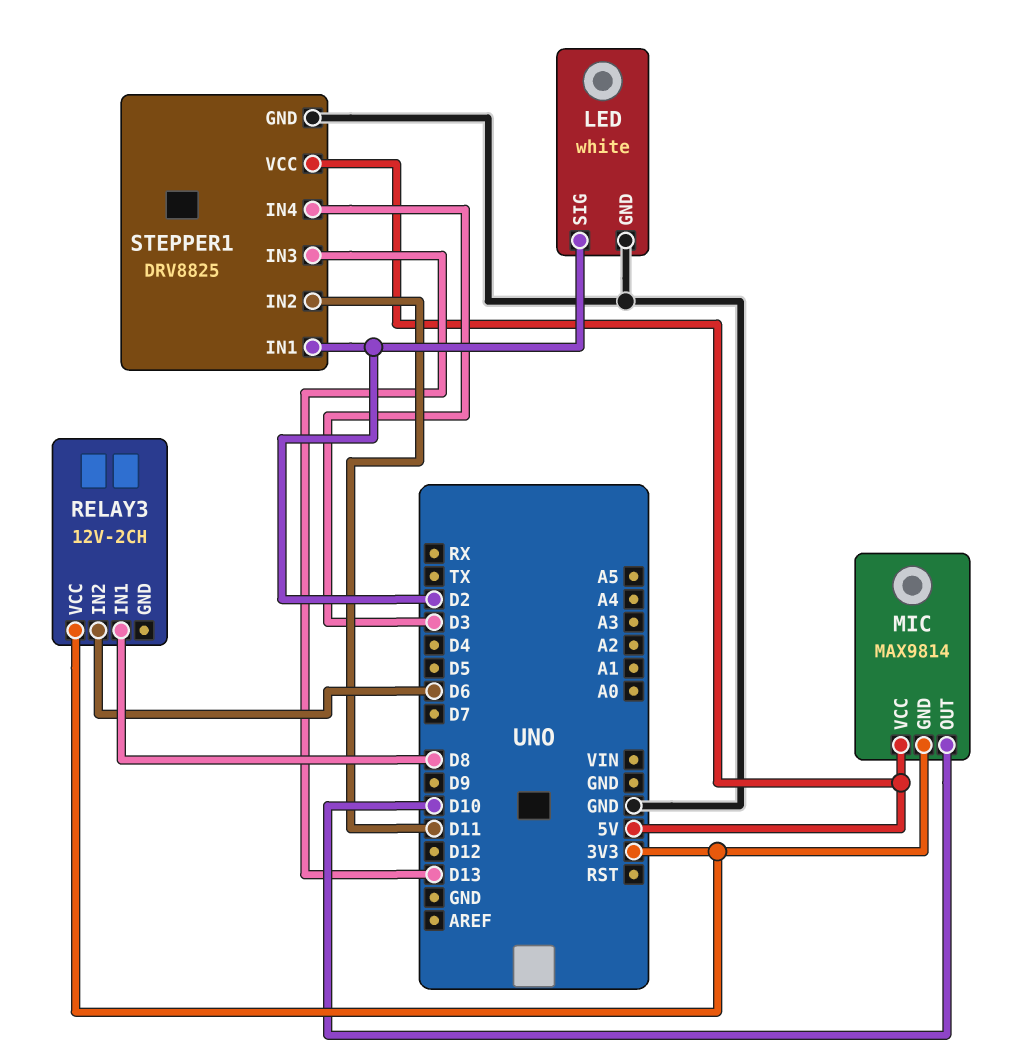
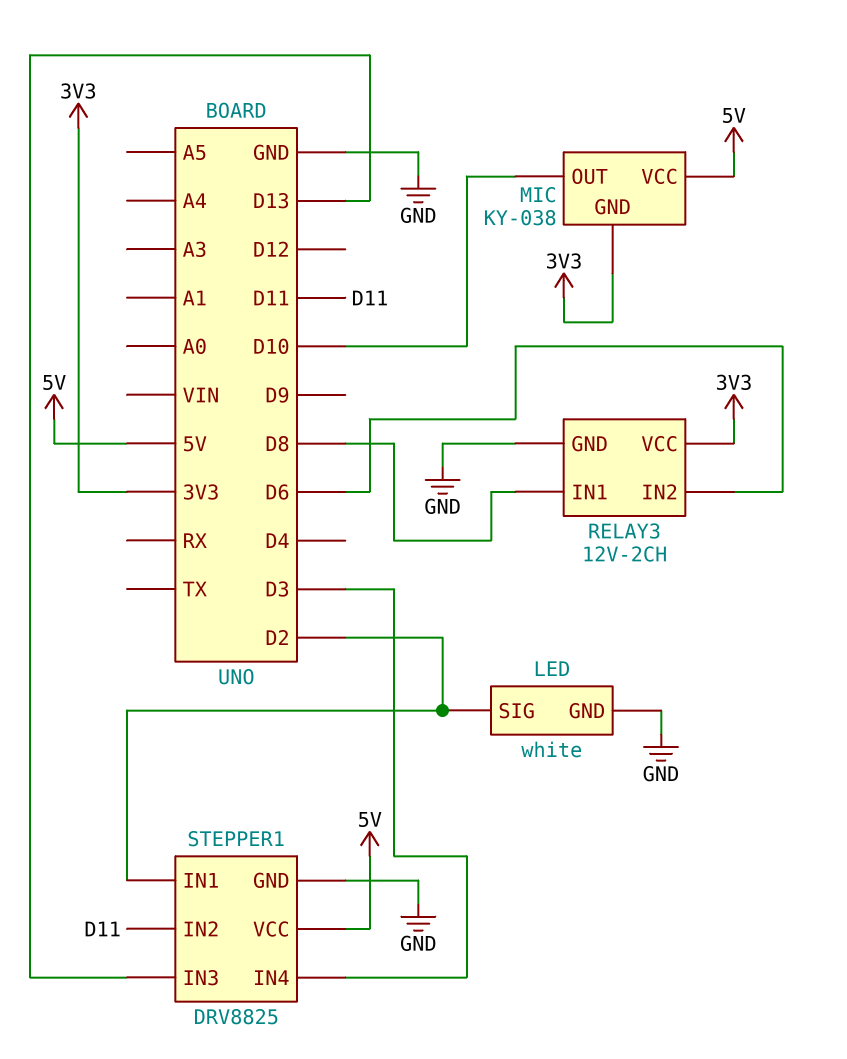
MIC: MAX9814 -> KY-038
RELAY3 pin GND: none -> GND

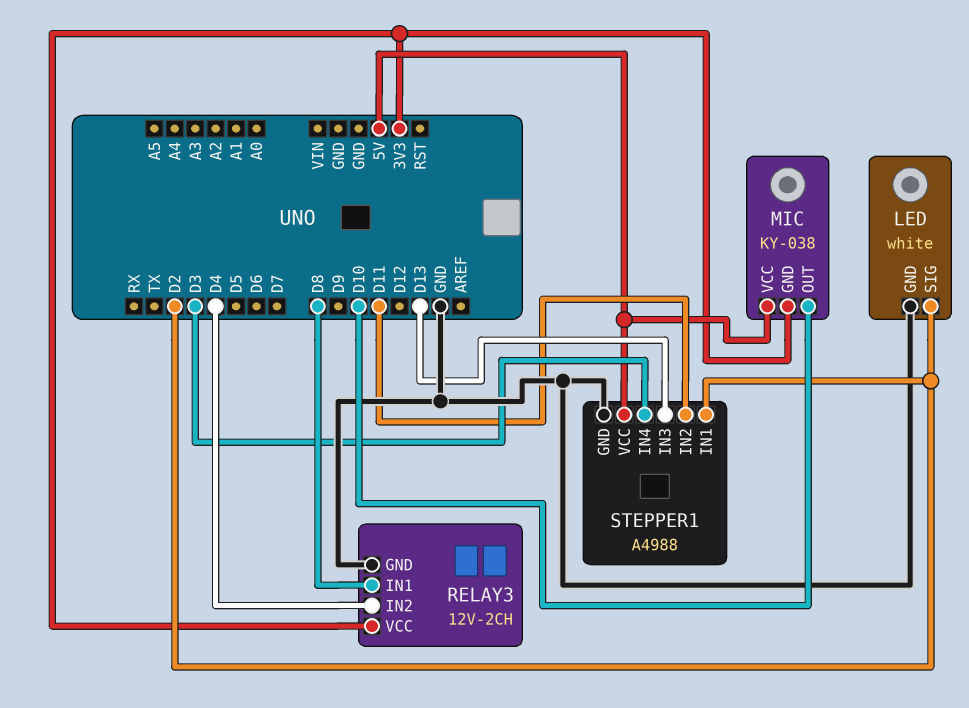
RELAY3 pin IN2: D6 -> D4
STEPPER1: DRV8825 -> A4988

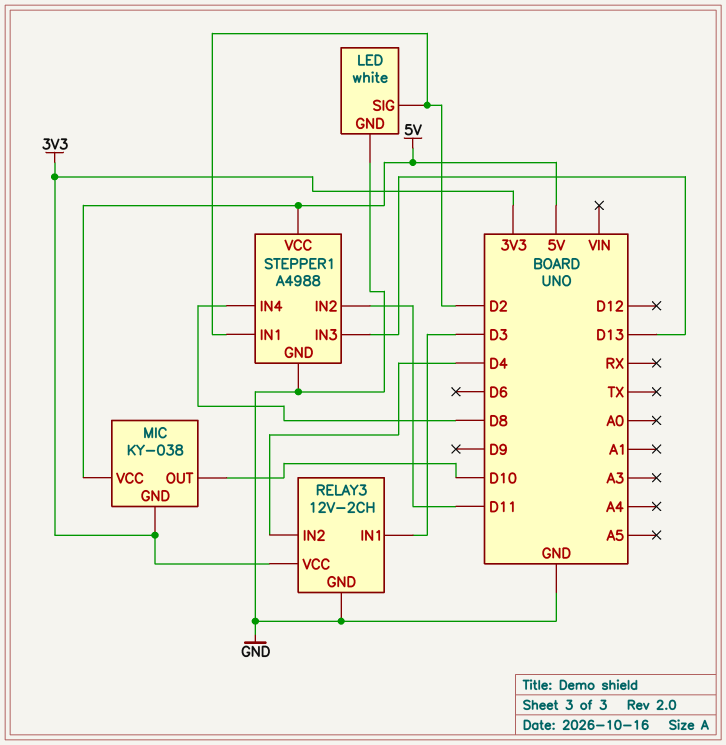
RELAY3 pin IN1: D8 -> D3
STEPPER1 pin IN4: D3 -> D8

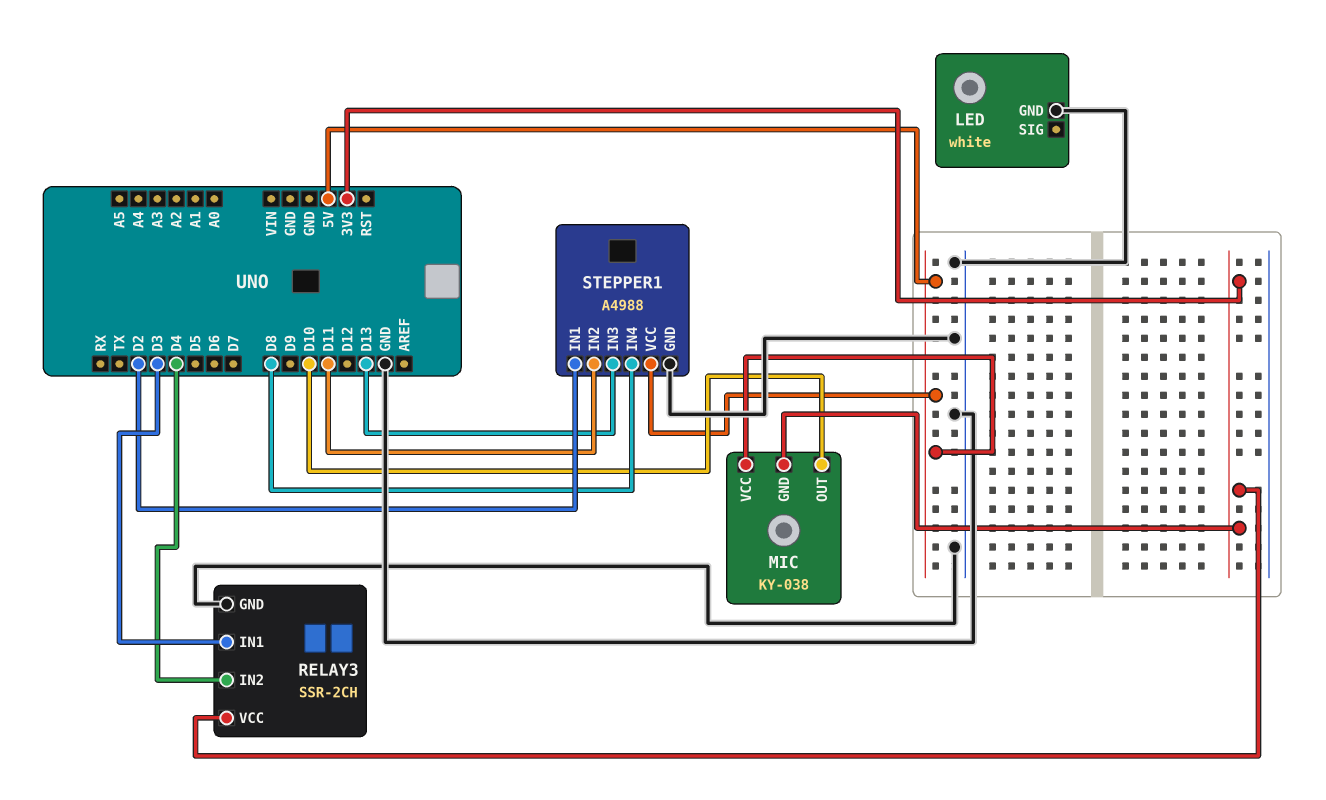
LED pin SIG: D2 -> none
RELAY3: 12V-2CH -> SSR-2CH

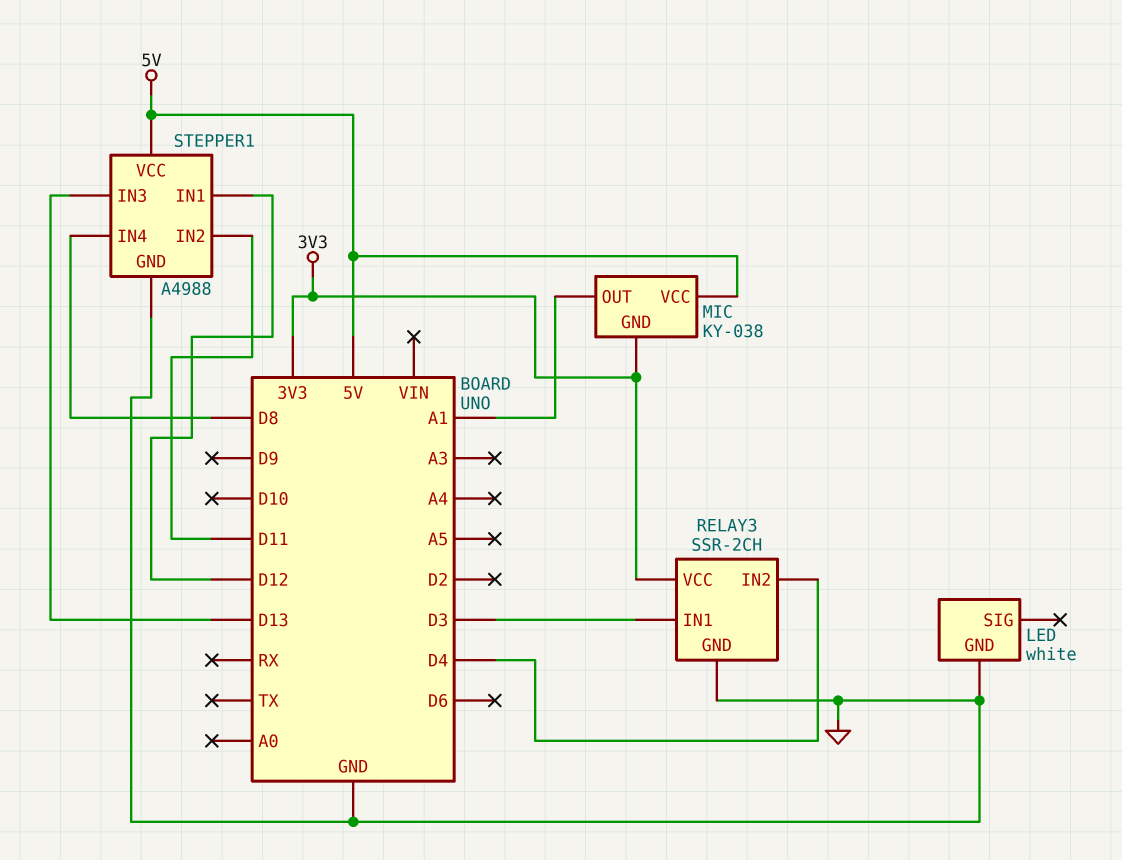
MIC pin OUT: D10 -> A1
STEPPER1 pin IN1: D2 -> D12

